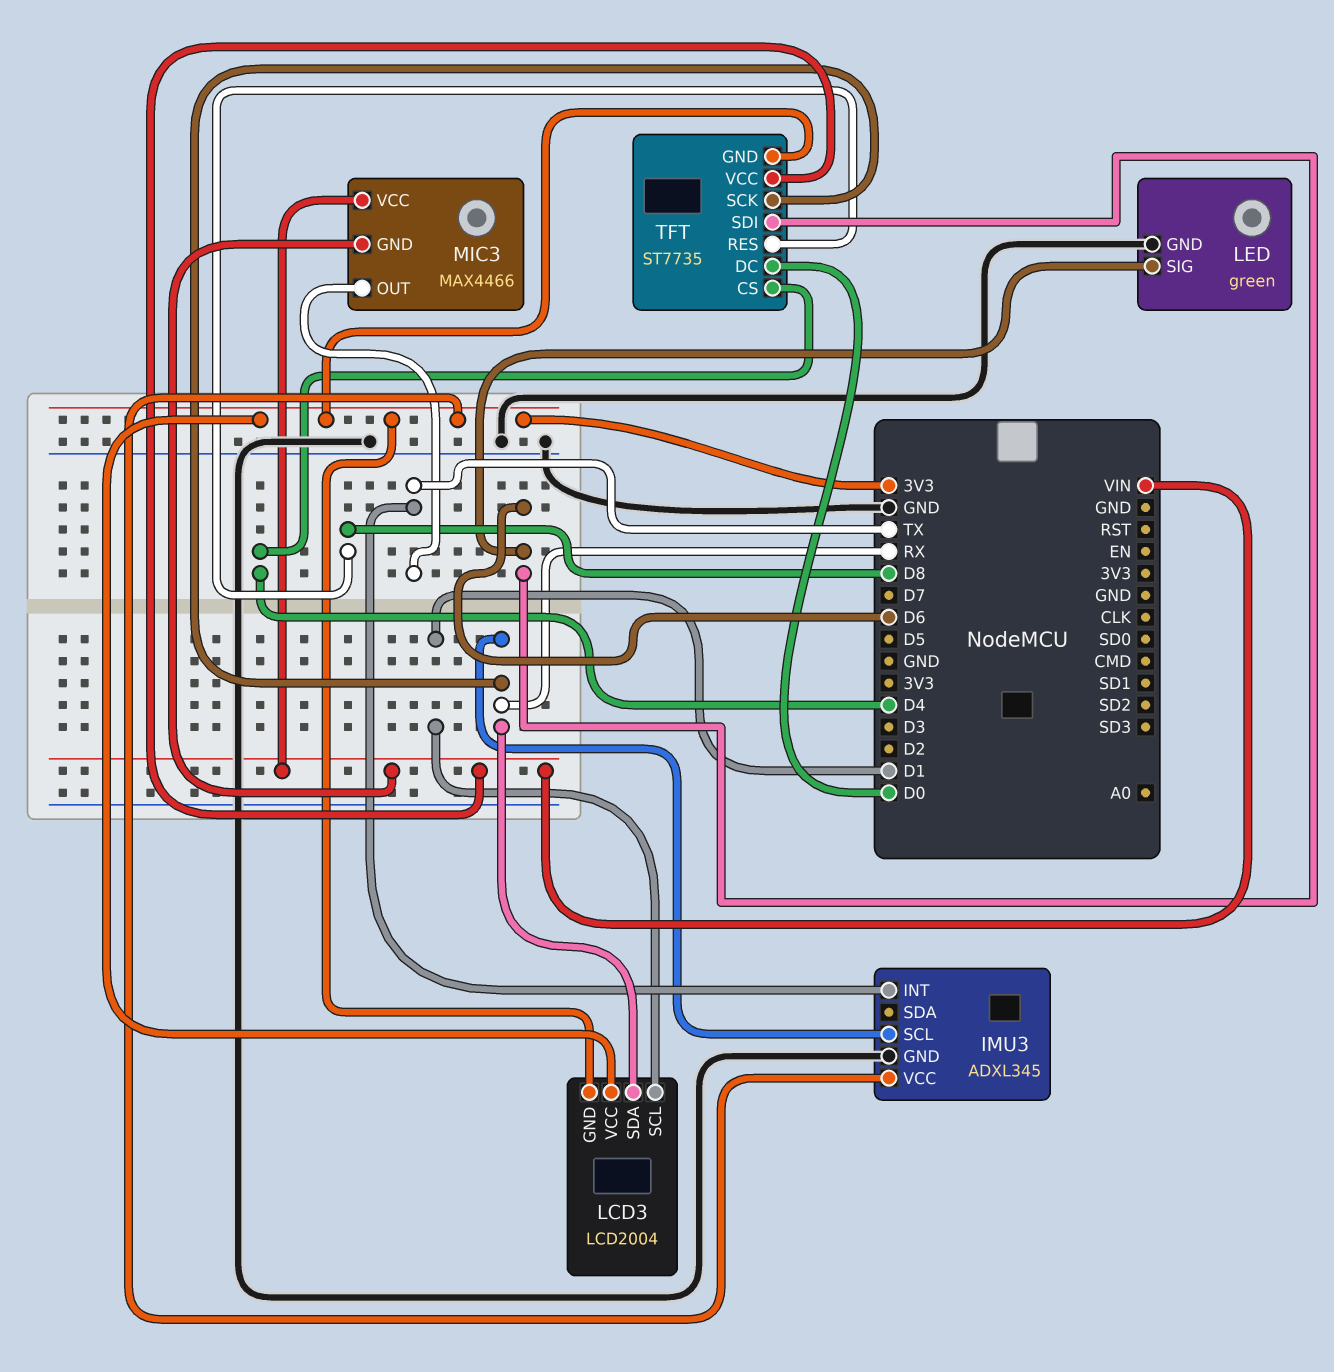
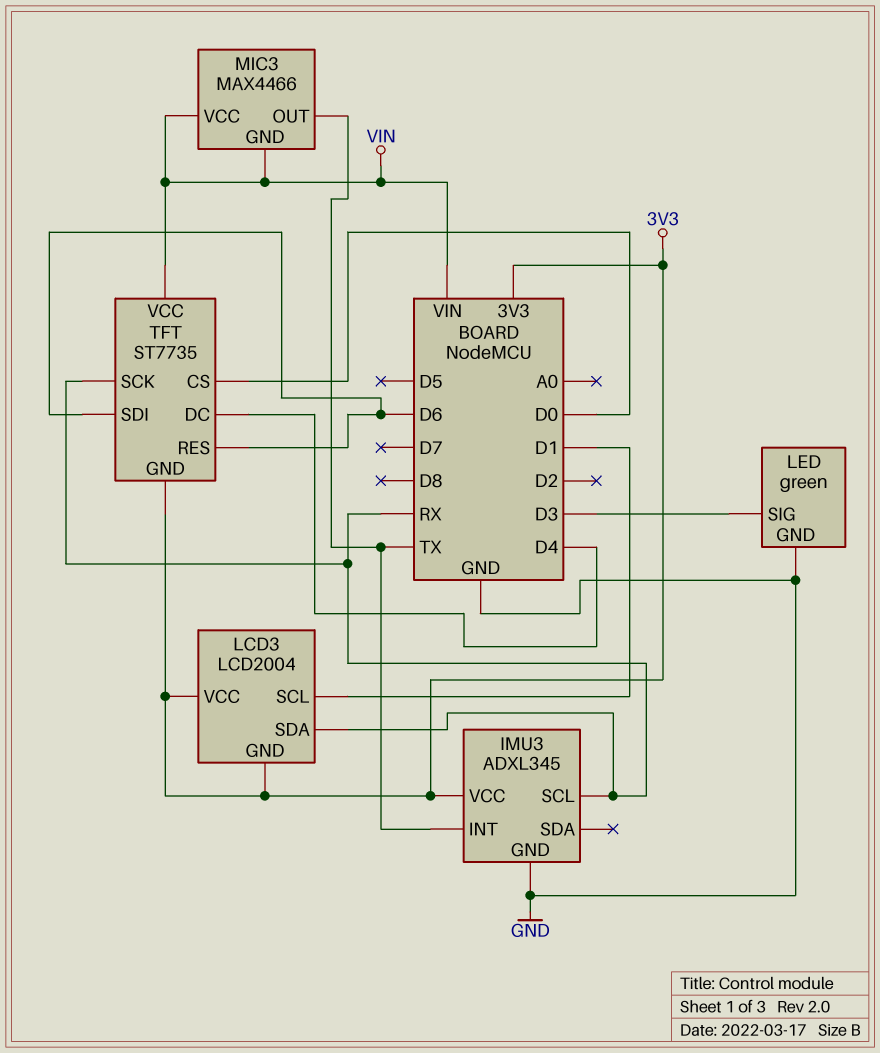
LED pin SIG: D6 -> D3
TFT pin CS: D4 -> D0
TFT pin DC: D0 -> D4
TFT pin RES: D8 -> D6

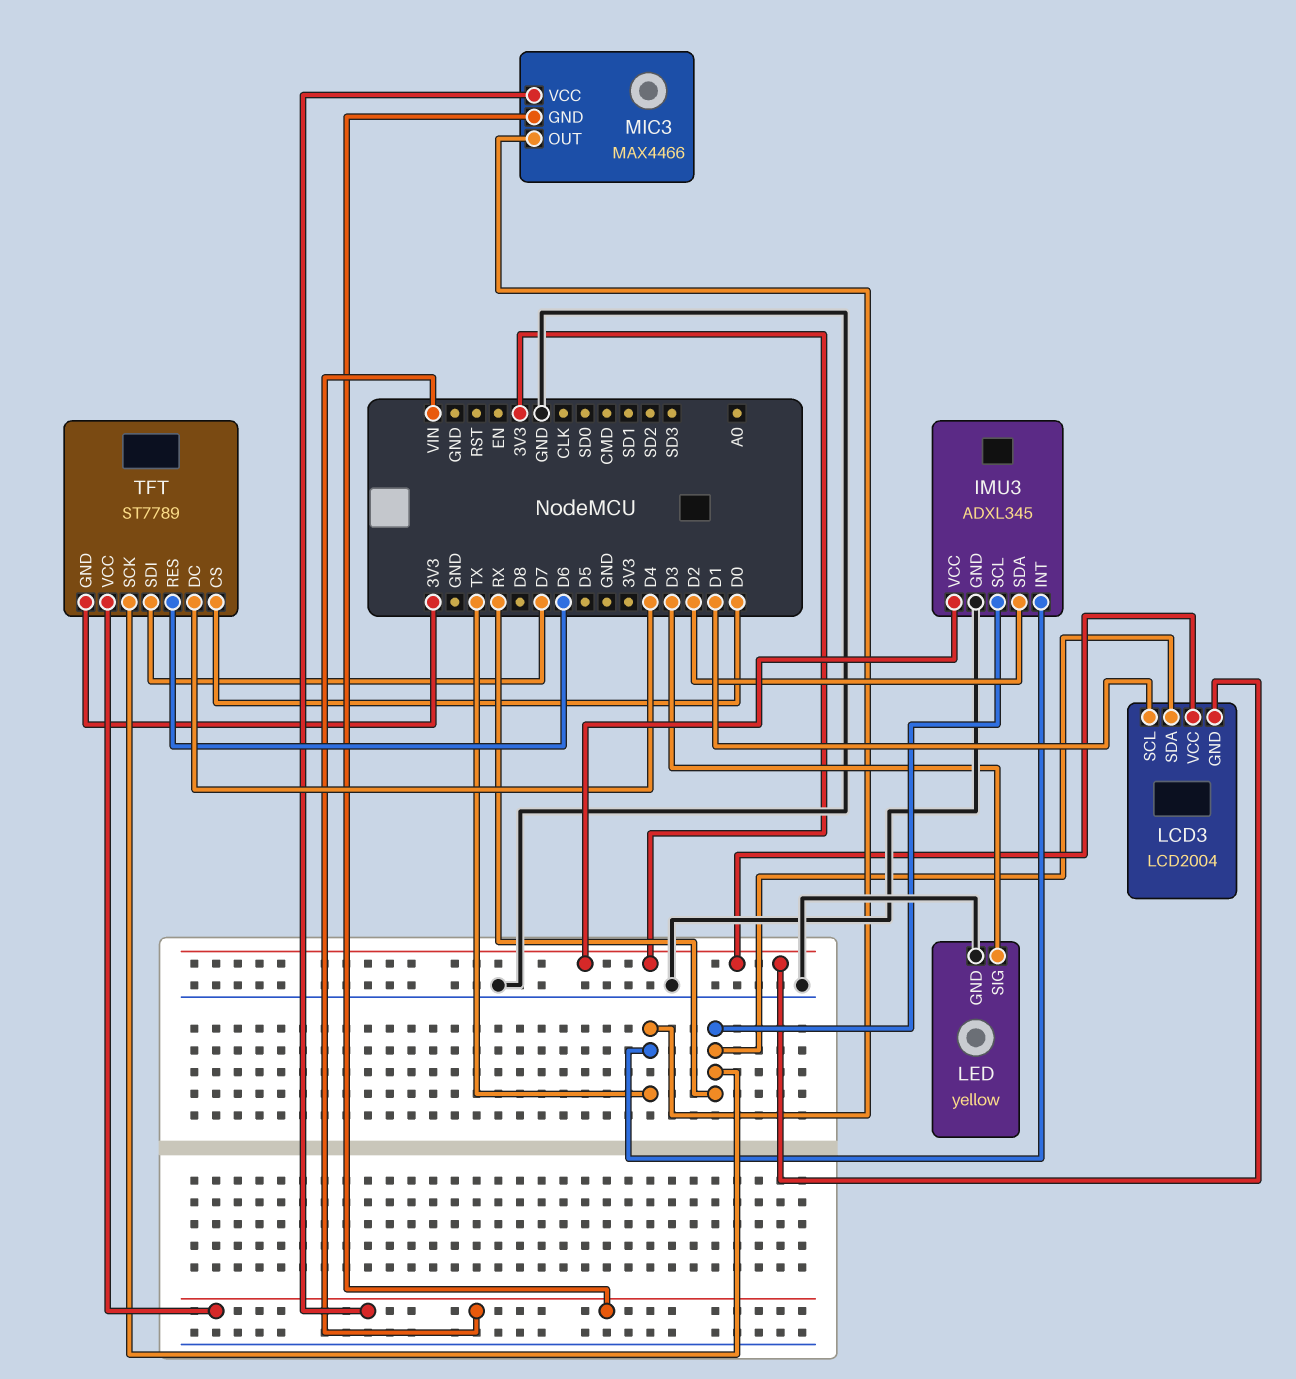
IMU3 pin SDA: none -> D2
LED: green -> yellow
TFT: ST7735 -> ST7789
TFT pin SDI: D6 -> D7

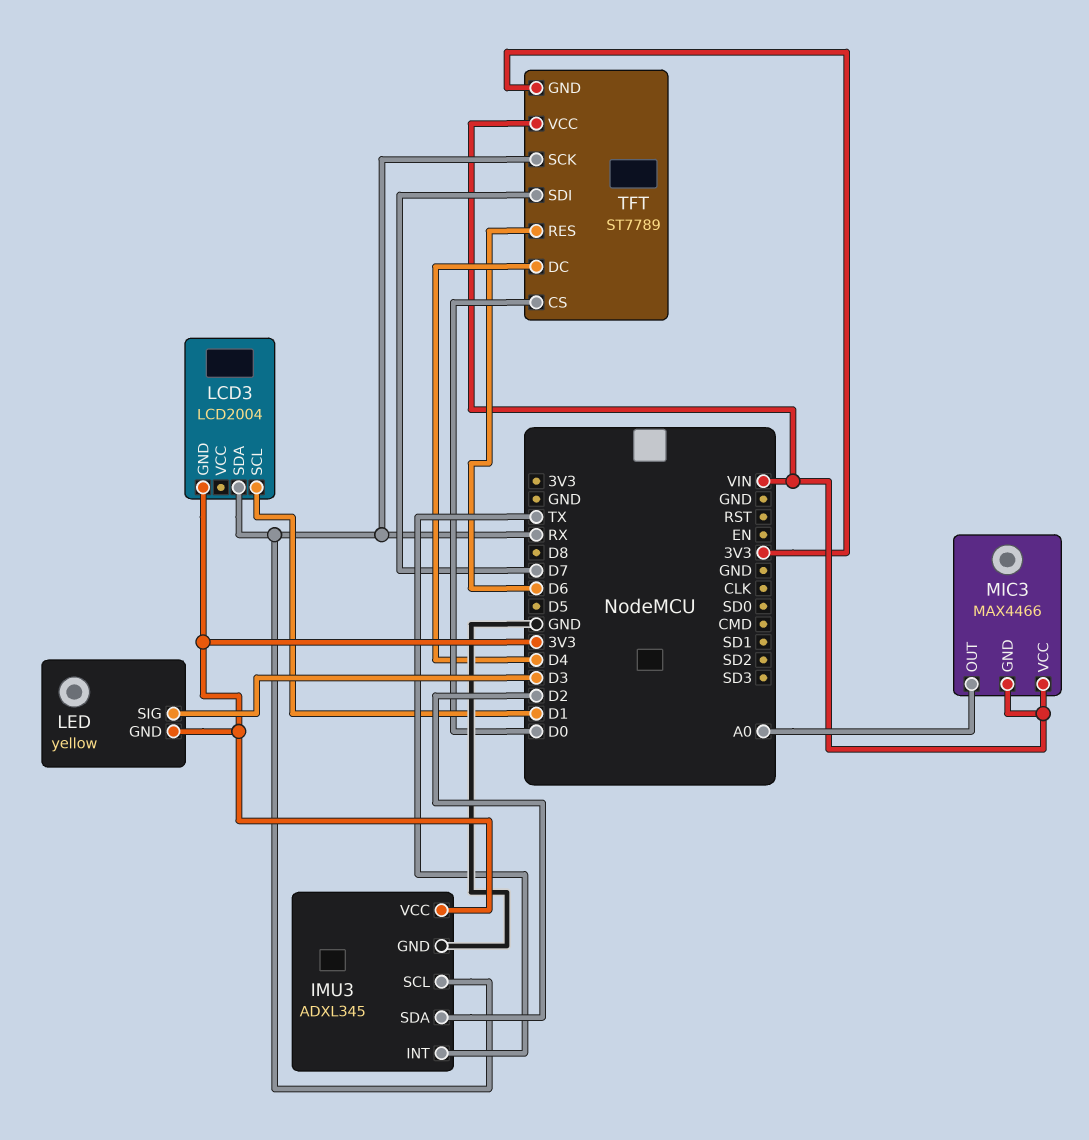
LCD3 pin VCC: 3V3 -> none
LED pin GND: GND -> 3V3
MIC3 pin OUT: TX -> A0

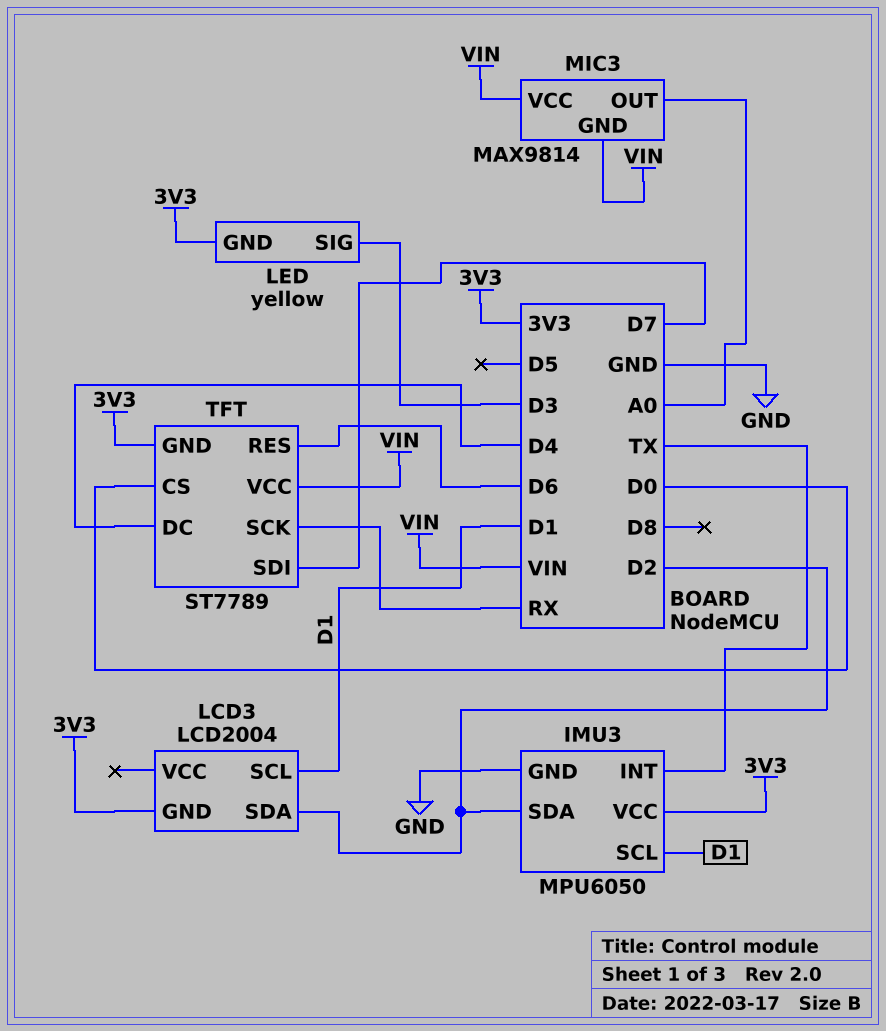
IMU3: ADXL345 -> MPU6050
IMU3 pin SCL: RX -> D1
LCD3 pin SDA: RX -> D2
MIC3: MAX4466 -> MAX9814

